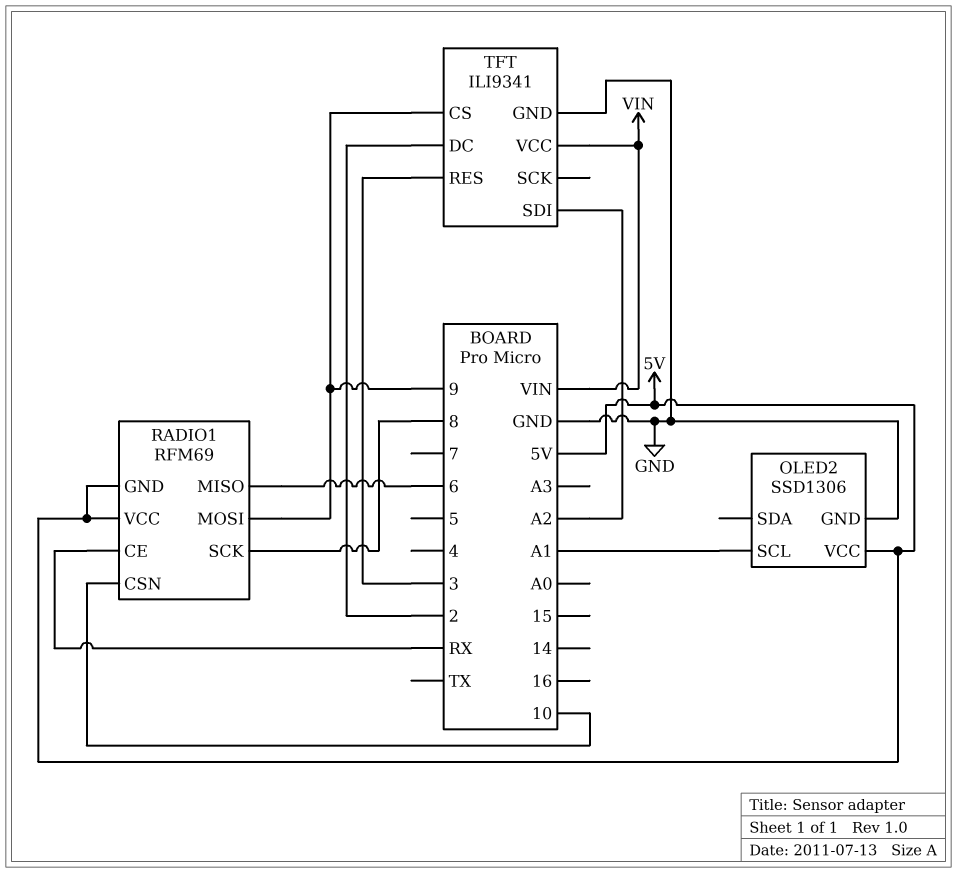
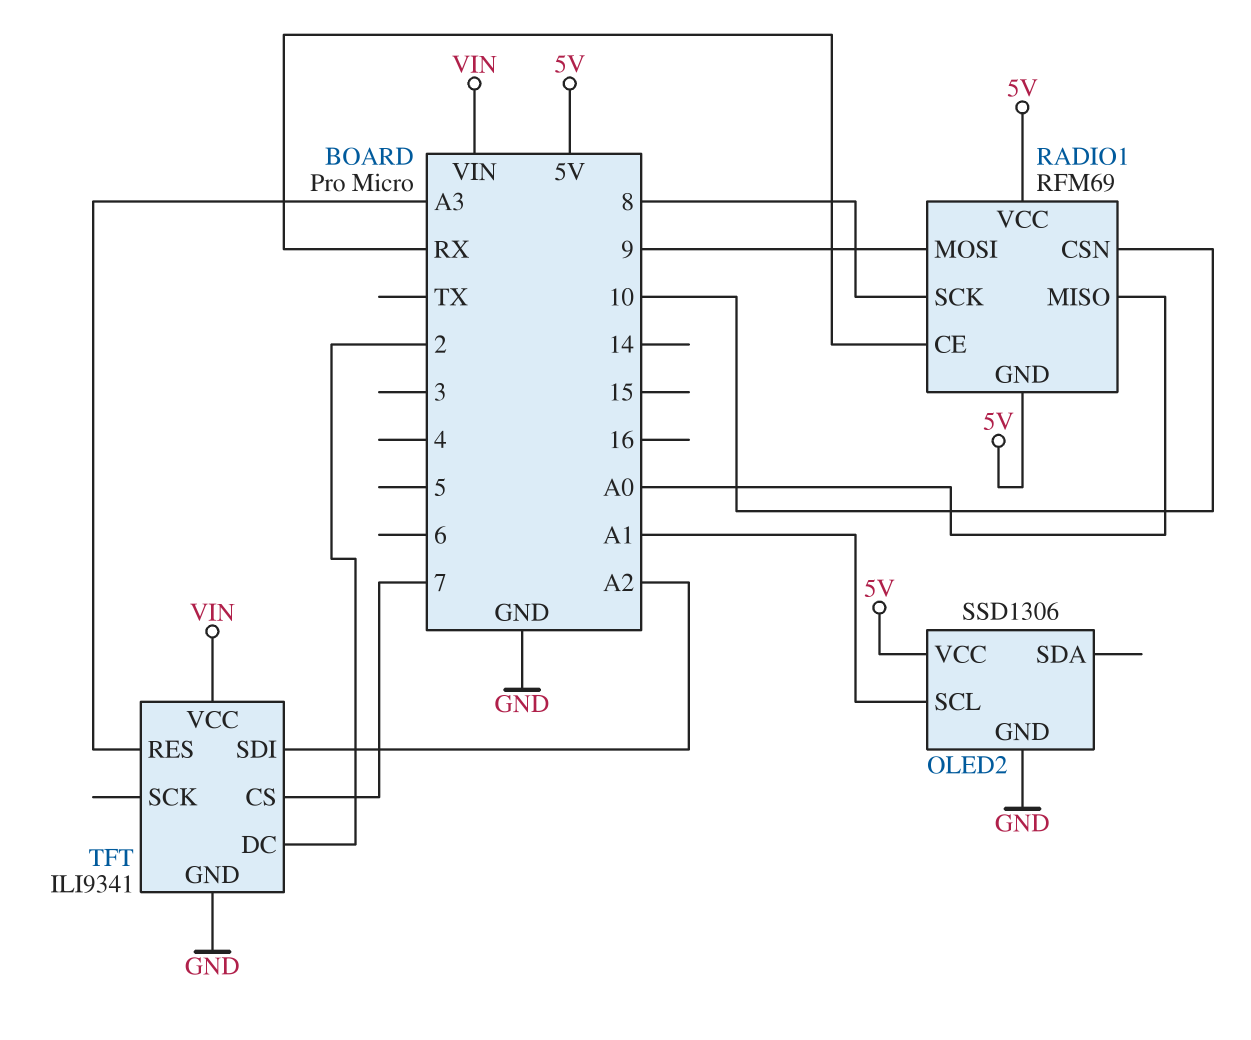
RADIO1 pin MISO: 6 -> A0
TFT pin CS: 9 -> 7
TFT pin RES: 3 -> A3

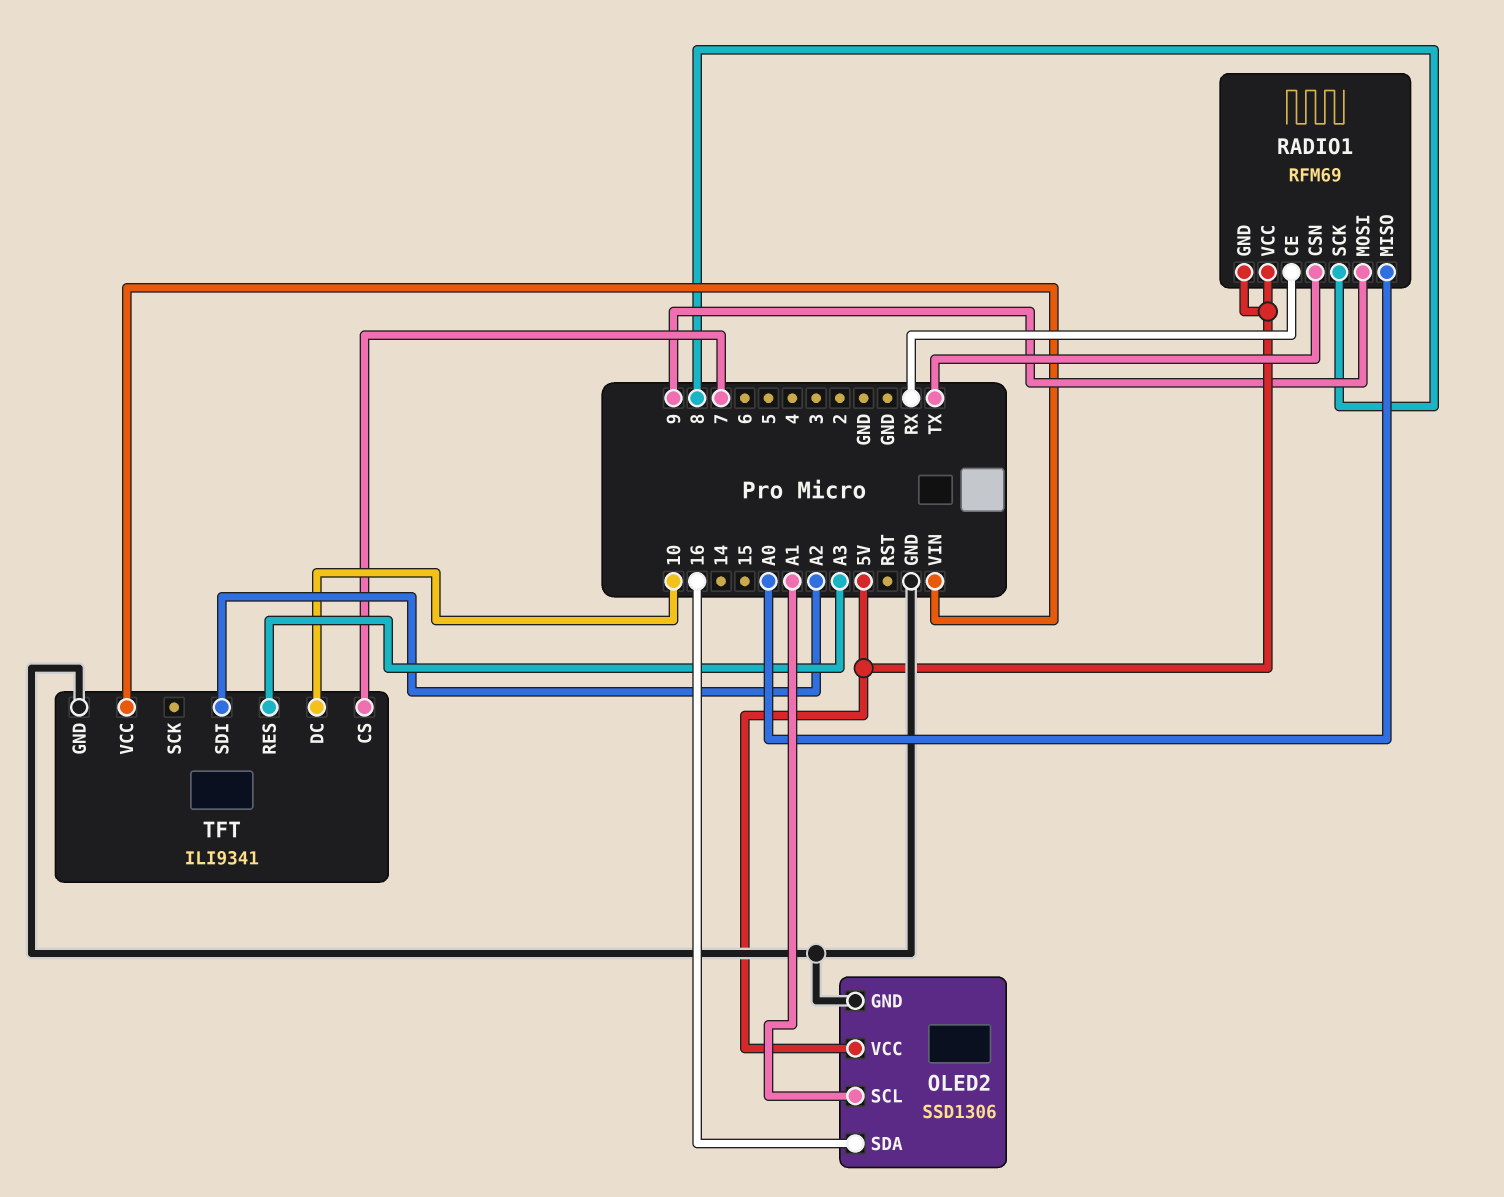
OLED2 pin SDA: none -> 16
RADIO1 pin CSN: 10 -> TX
TFT pin DC: 2 -> 10

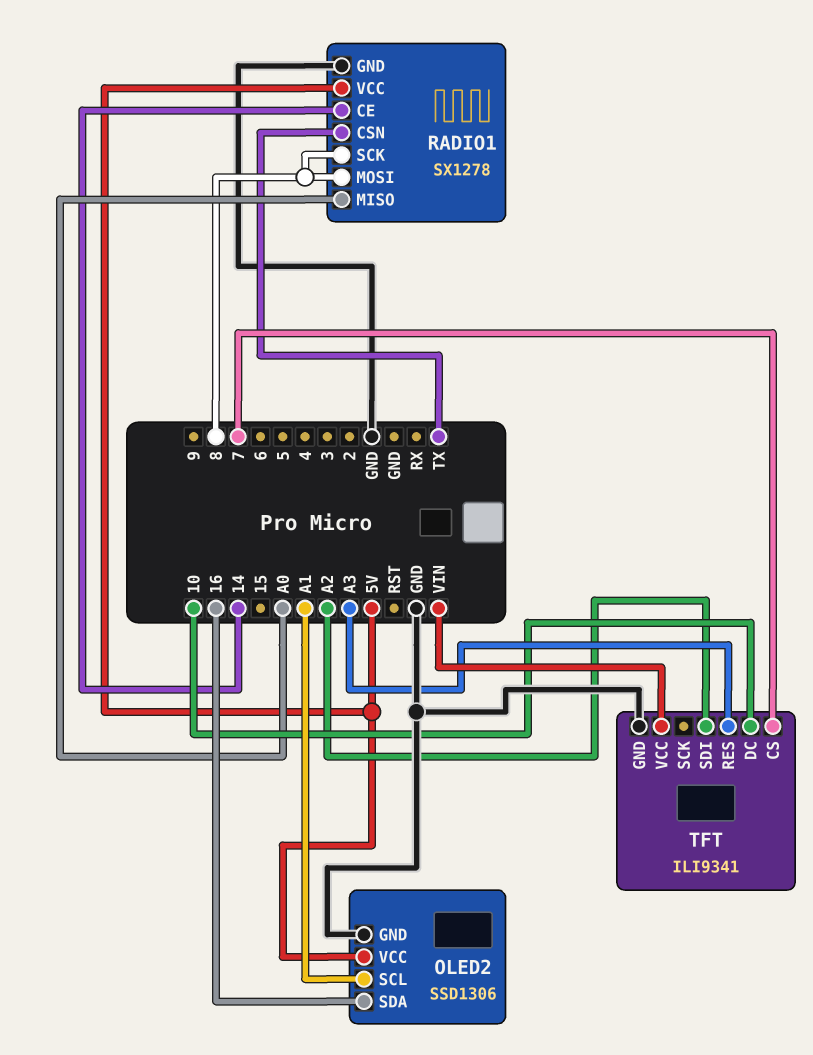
RADIO1: RFM69 -> SX1278
RADIO1 pin CE: RX -> 14
RADIO1 pin GND: 5V -> GND
RADIO1 pin MOSI: 9 -> 8

